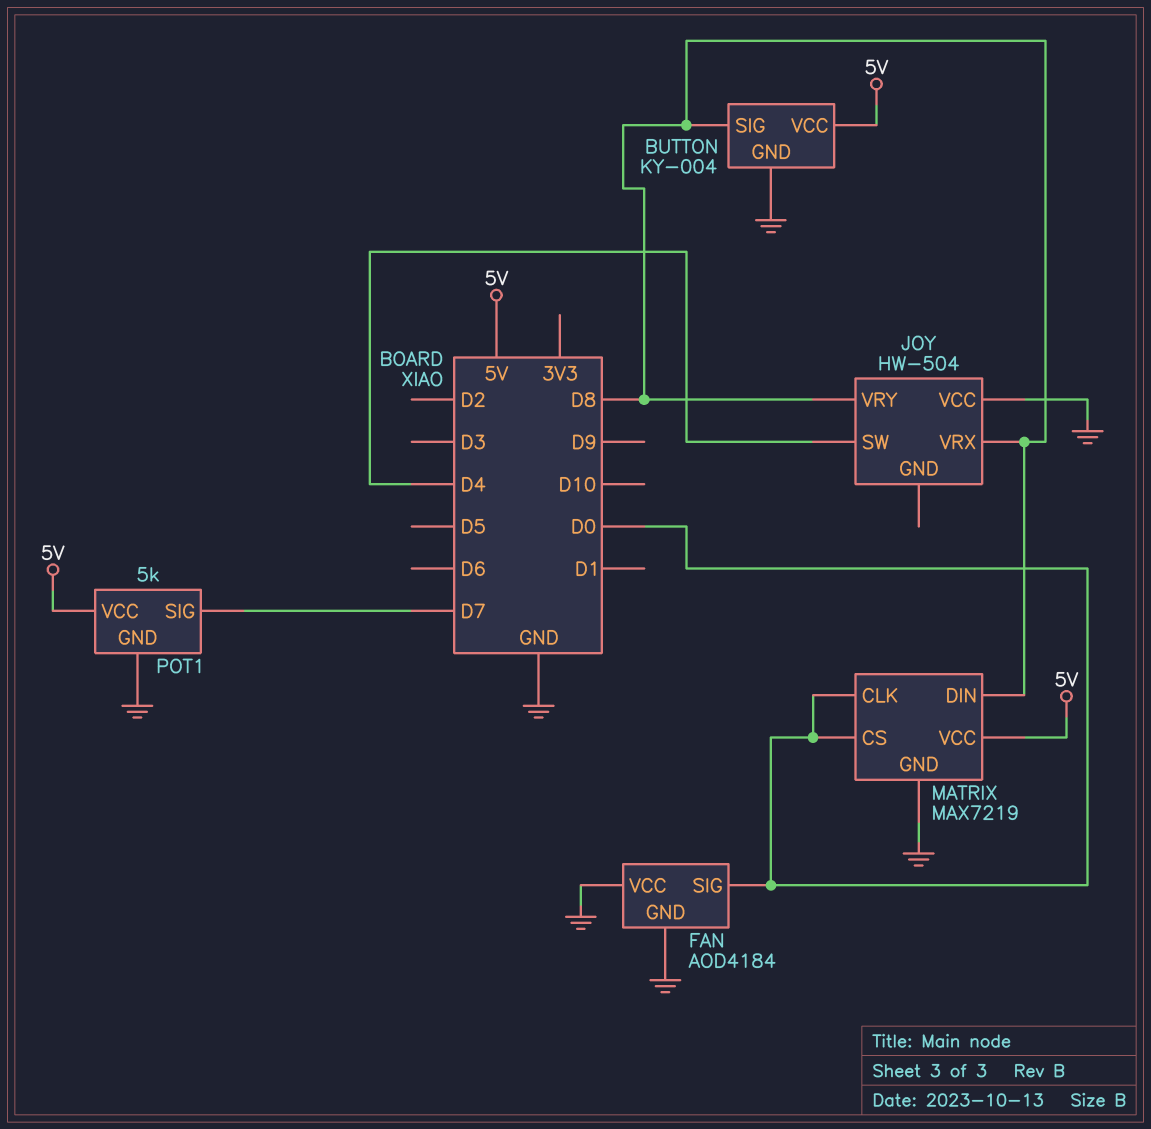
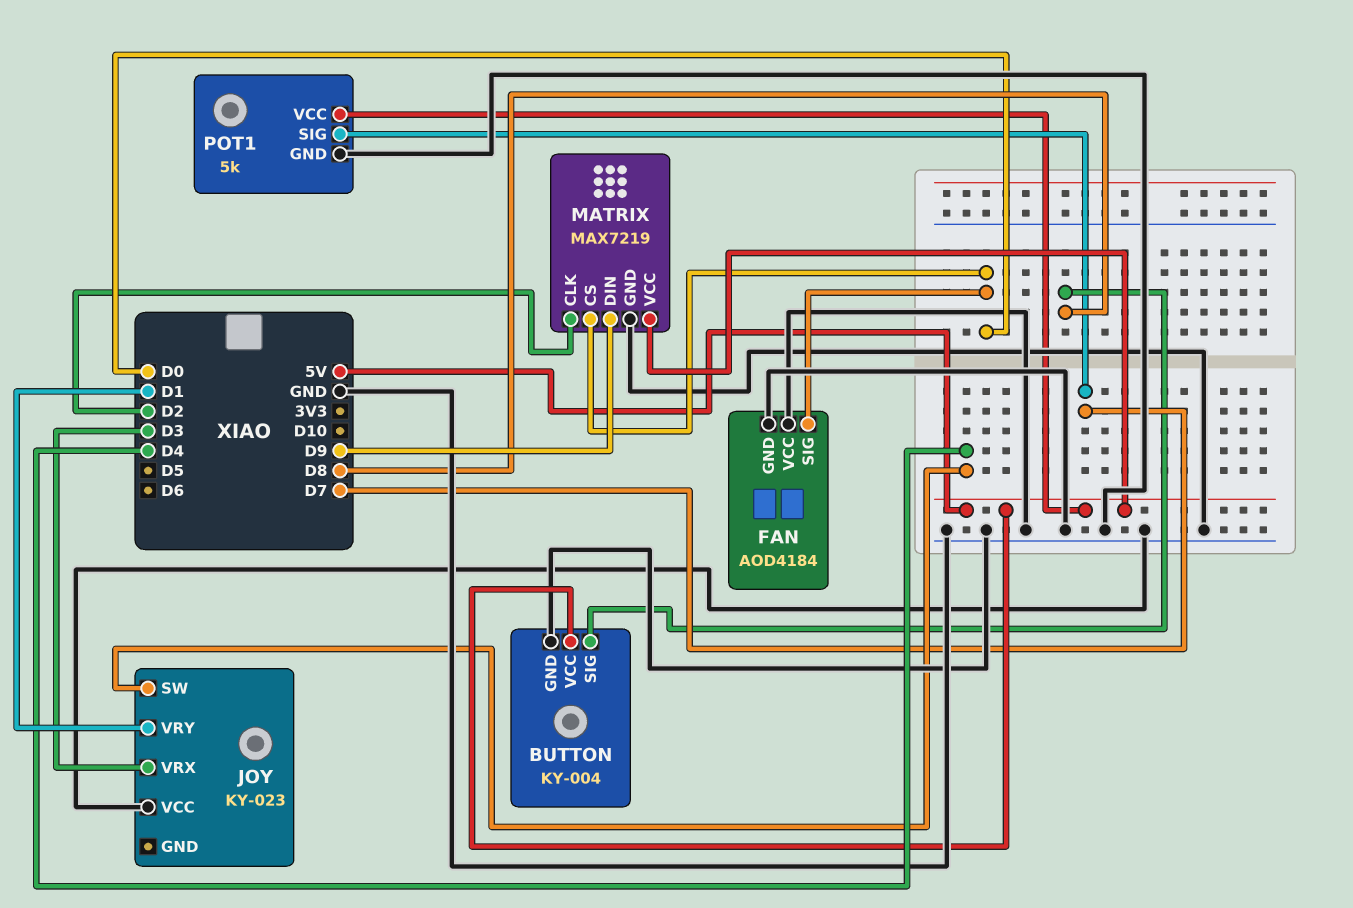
JOY: HW-504 -> KY-023
JOY pin VRX: D8 -> D3
JOY pin VRY: D8 -> D1
MATRIX pin CLK: D0 -> D2
MATRIX pin DIN: D8 -> D9

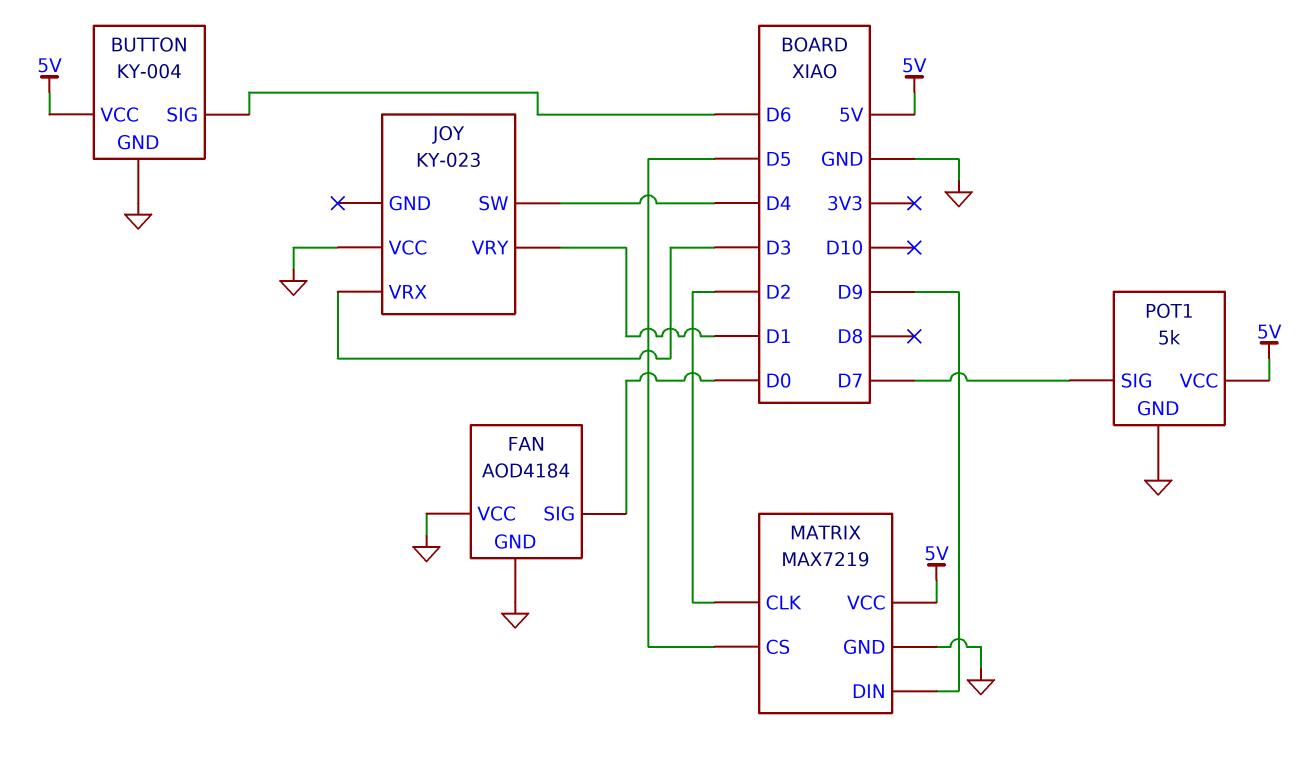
BUTTON pin SIG: D8 -> D6
MATRIX pin CS: D0 -> D5

